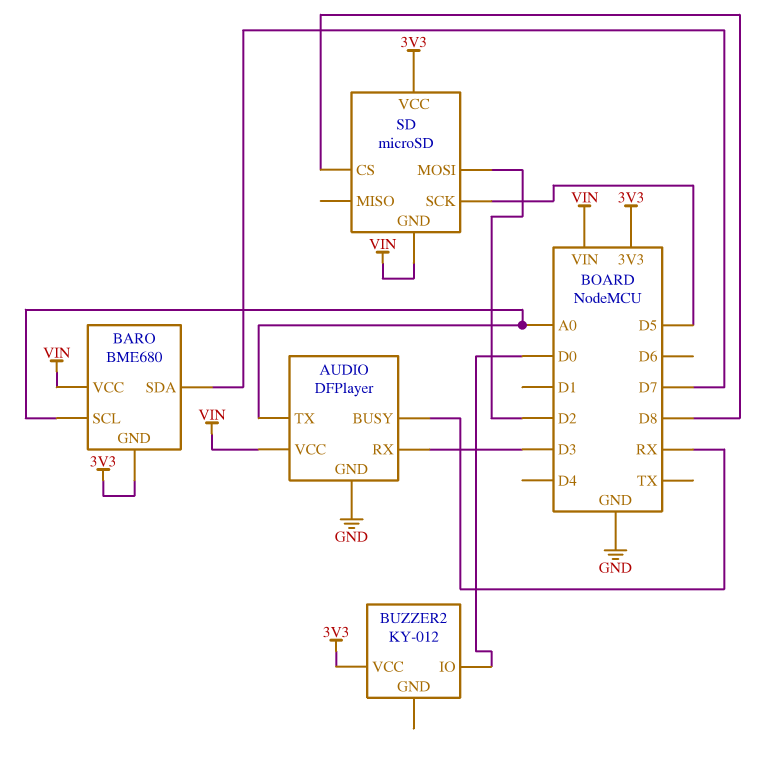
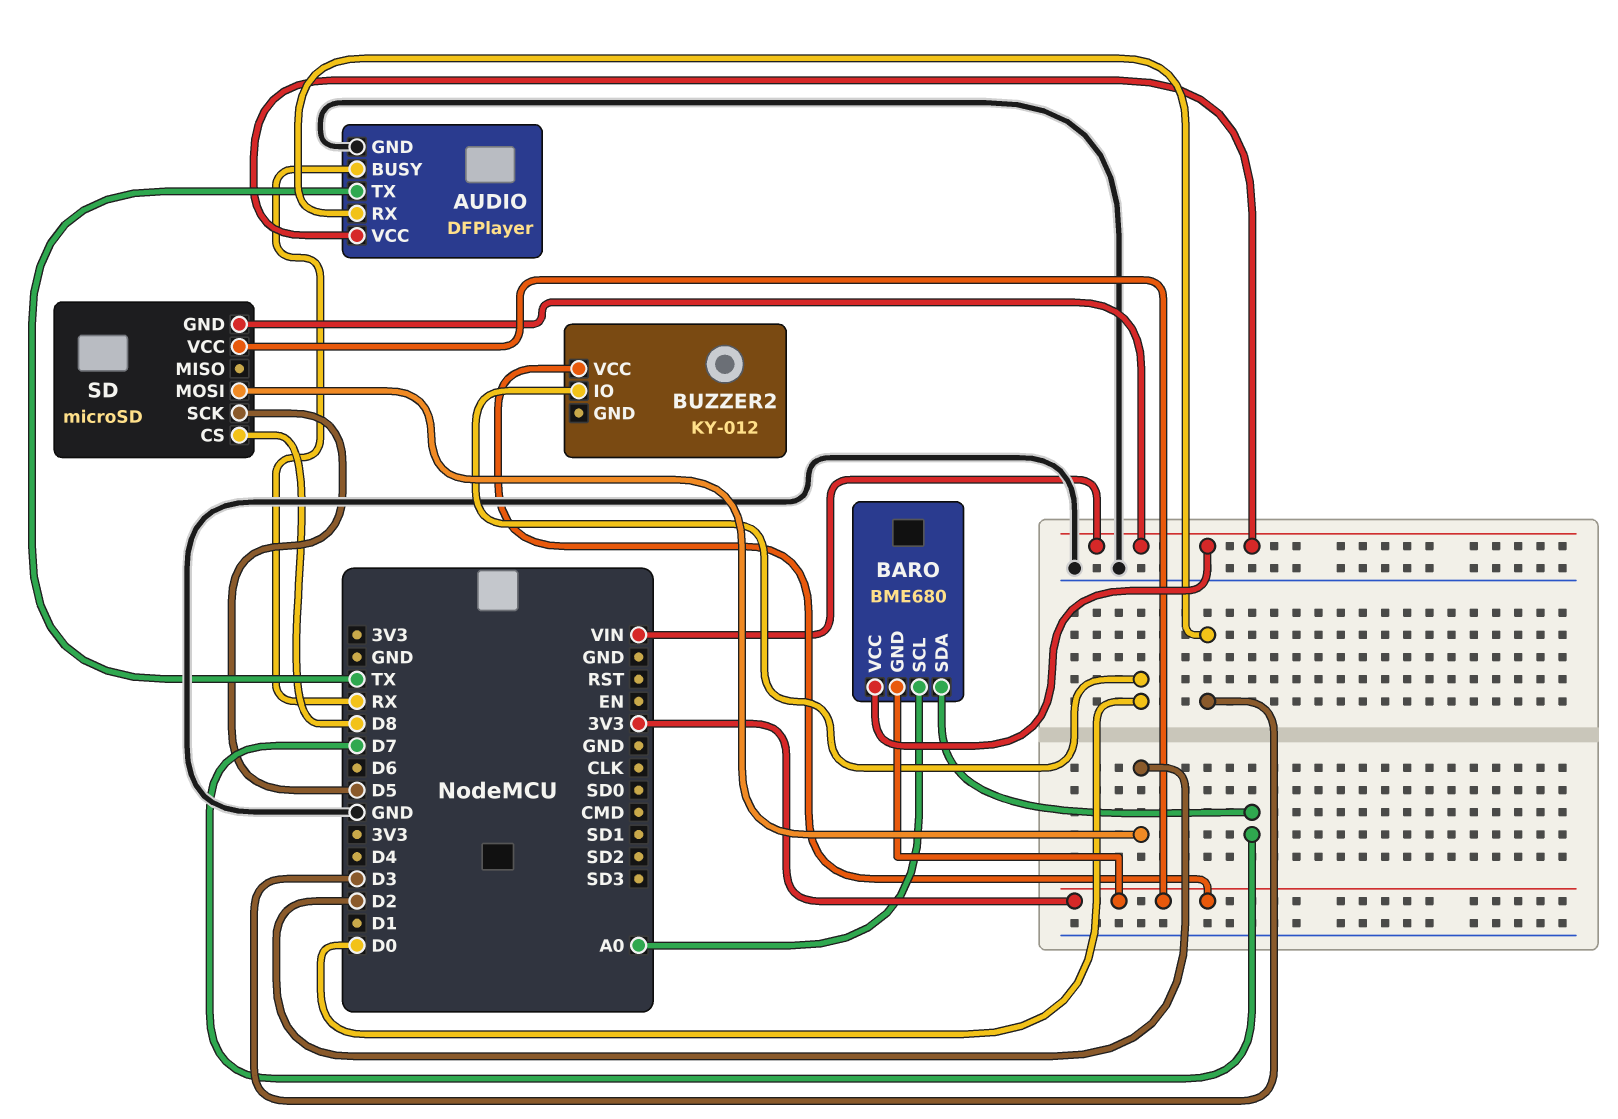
AUDIO pin TX: A0 -> TX

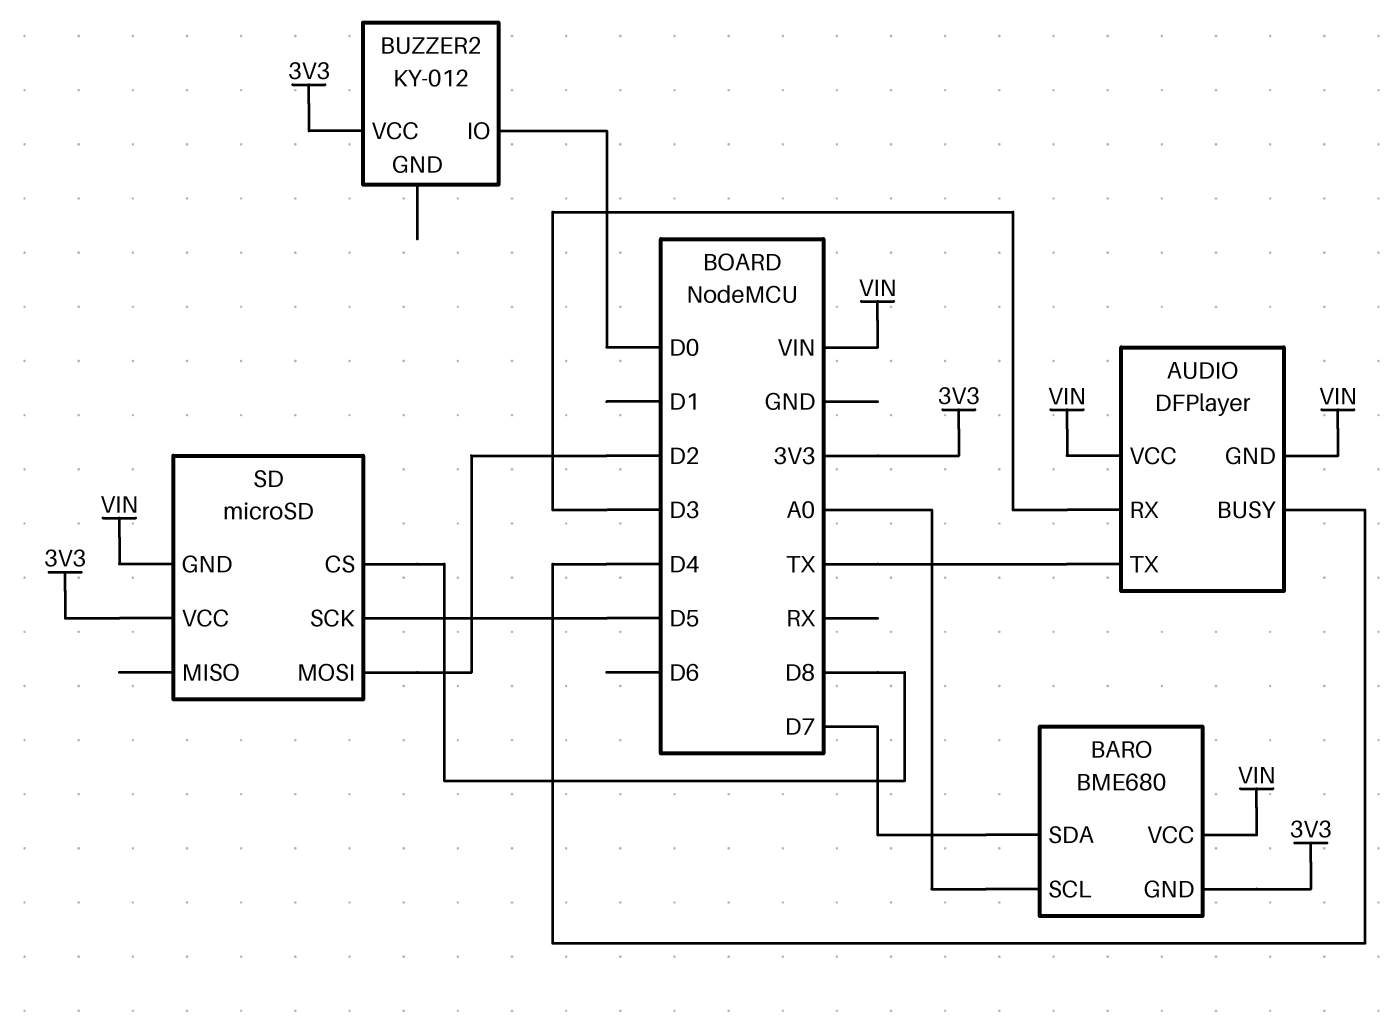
AUDIO pin BUSY: RX -> D4
AUDIO pin GND: GND -> VIN

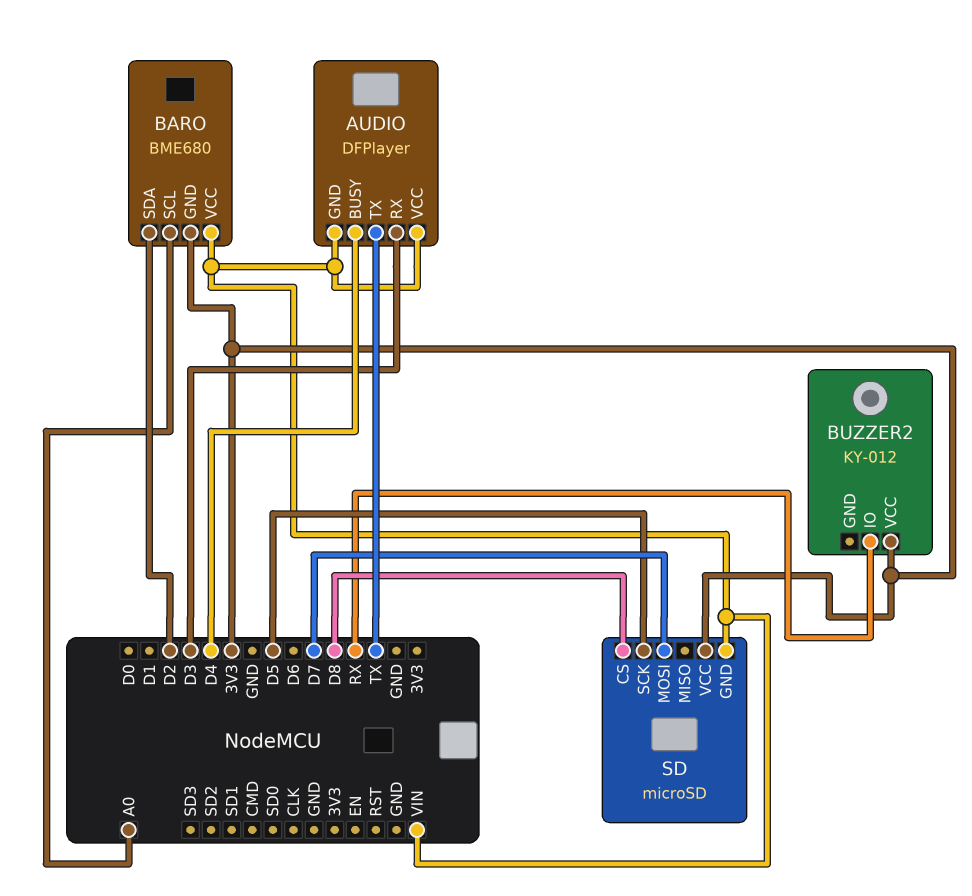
BARO pin SDA: D7 -> D2
BUZZER2 pin IO: D0 -> RX
SD pin MOSI: D2 -> D7

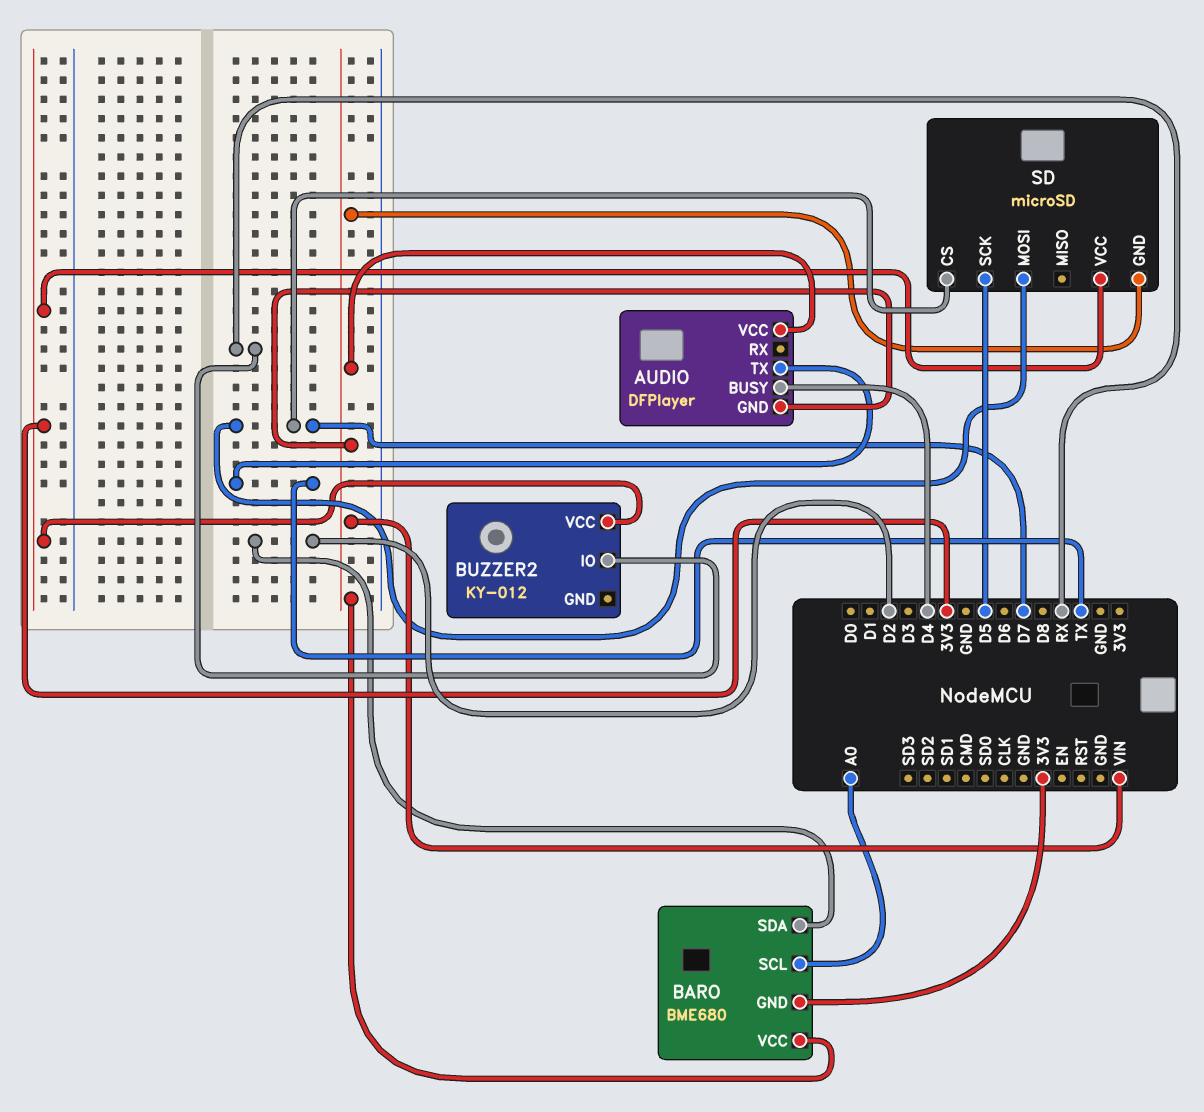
AUDIO pin RX: D3 -> none
SD pin CS: D8 -> D7

